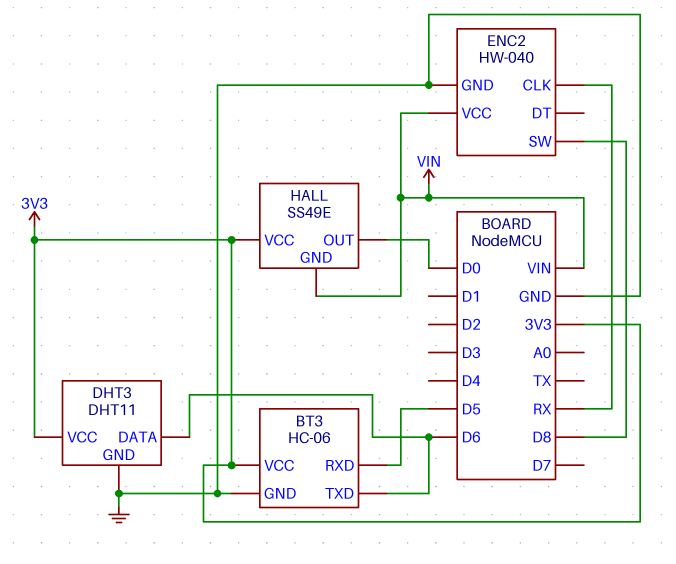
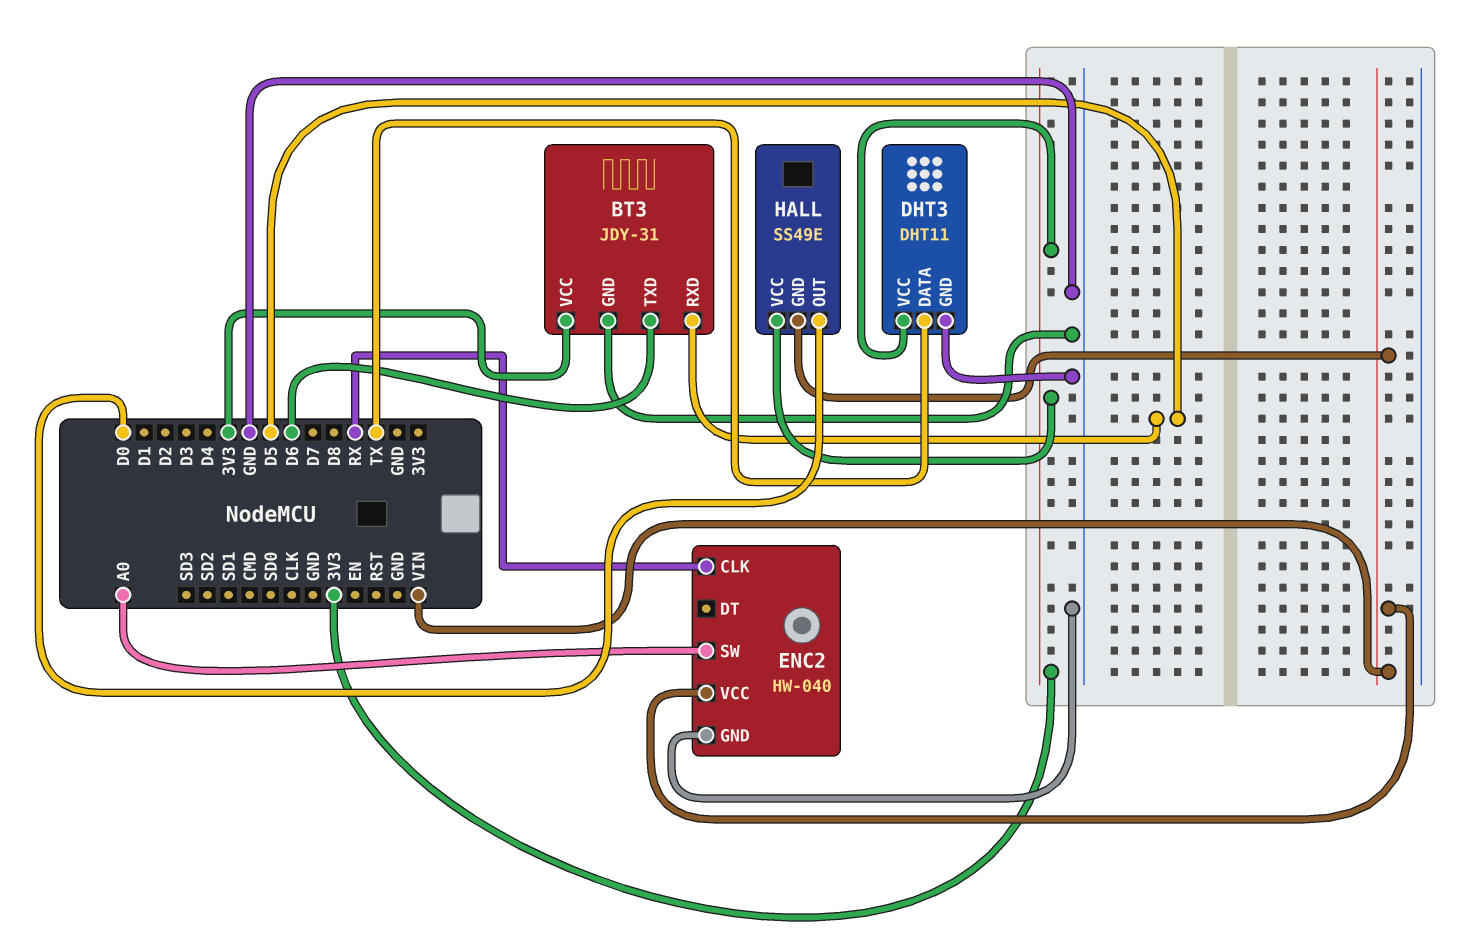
BT3: HC-06 -> JDY-31
DHT3 pin DATA: D6 -> TX
ENC2 pin SW: D8 -> A0

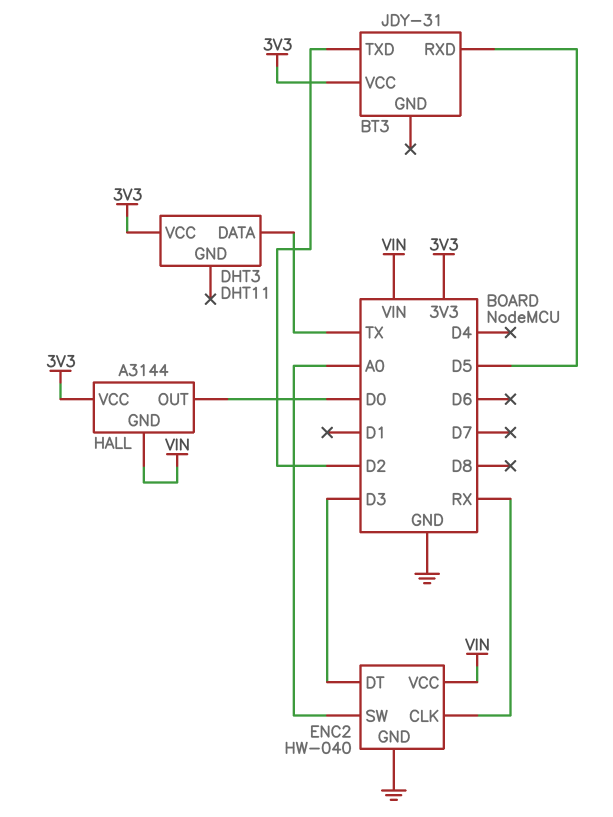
BT3 pin GND: GND -> none
BT3 pin TXD: D6 -> D2
DHT3 pin GND: GND -> none
ENC2 pin DT: none -> D3
HALL: SS49E -> A3144

